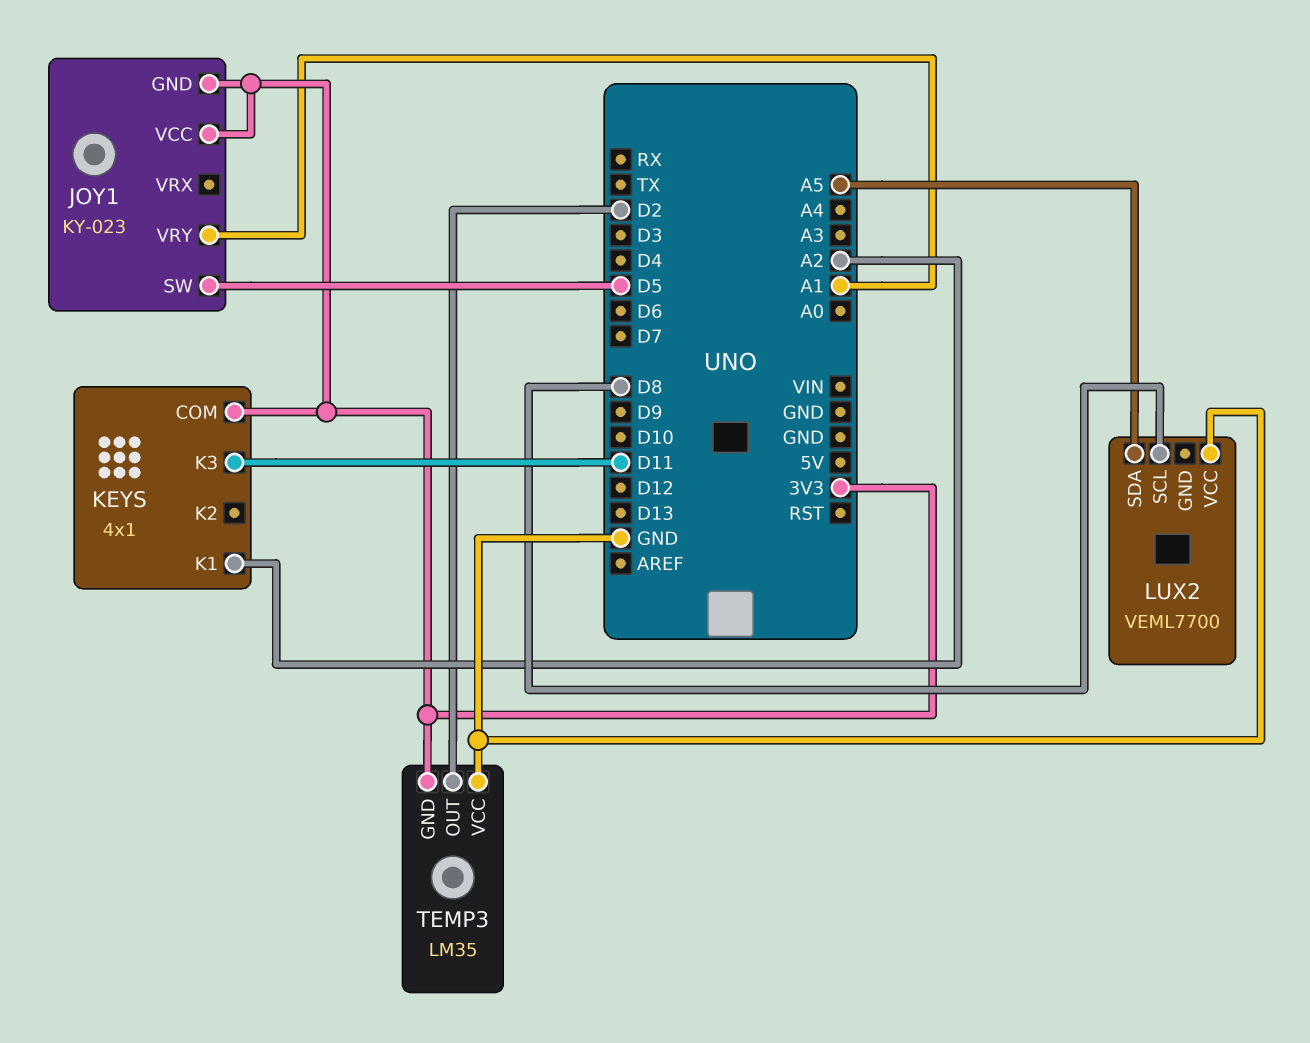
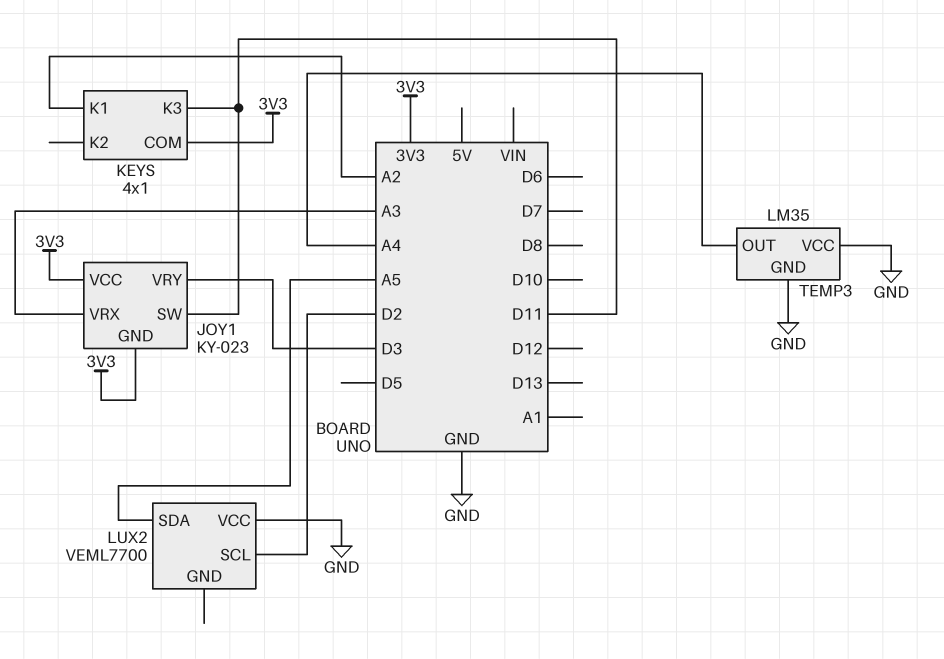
JOY1 pin SW: D5 -> D11
JOY1 pin VRX: none -> A3
JOY1 pin VRY: A1 -> D3
LUX2 pin SCL: D8 -> D2
TEMP3 pin GND: 3V3 -> GND
TEMP3 pin OUT: D2 -> A4

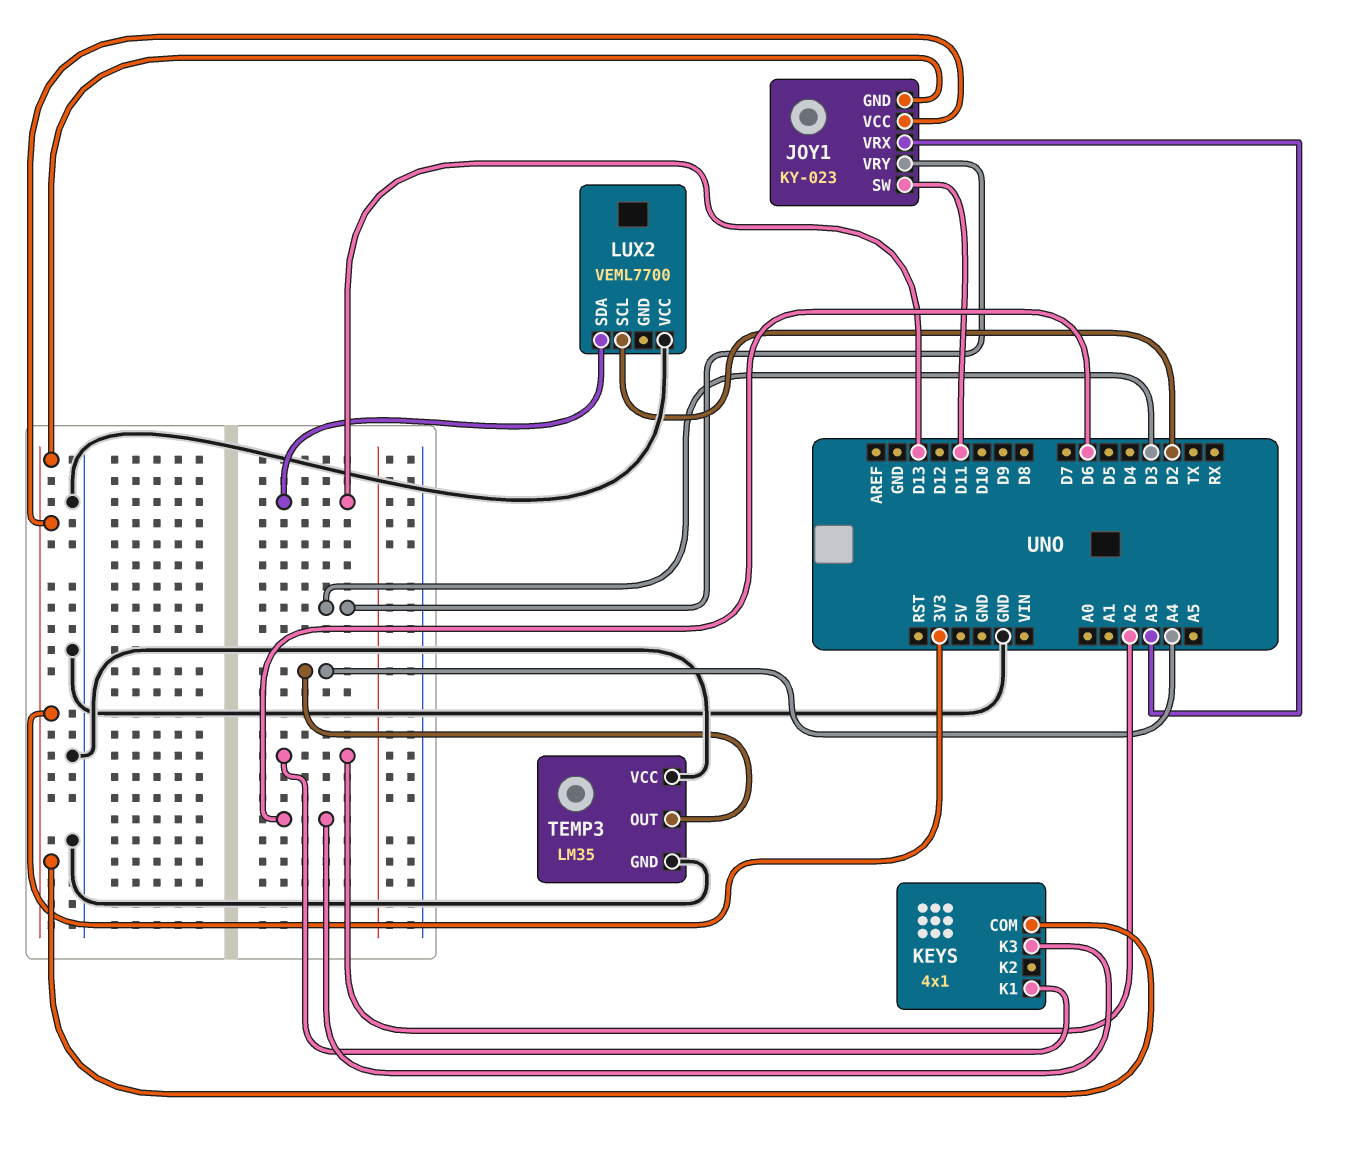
KEYS pin K3: D11 -> D6
LUX2 pin SDA: A5 -> D13

